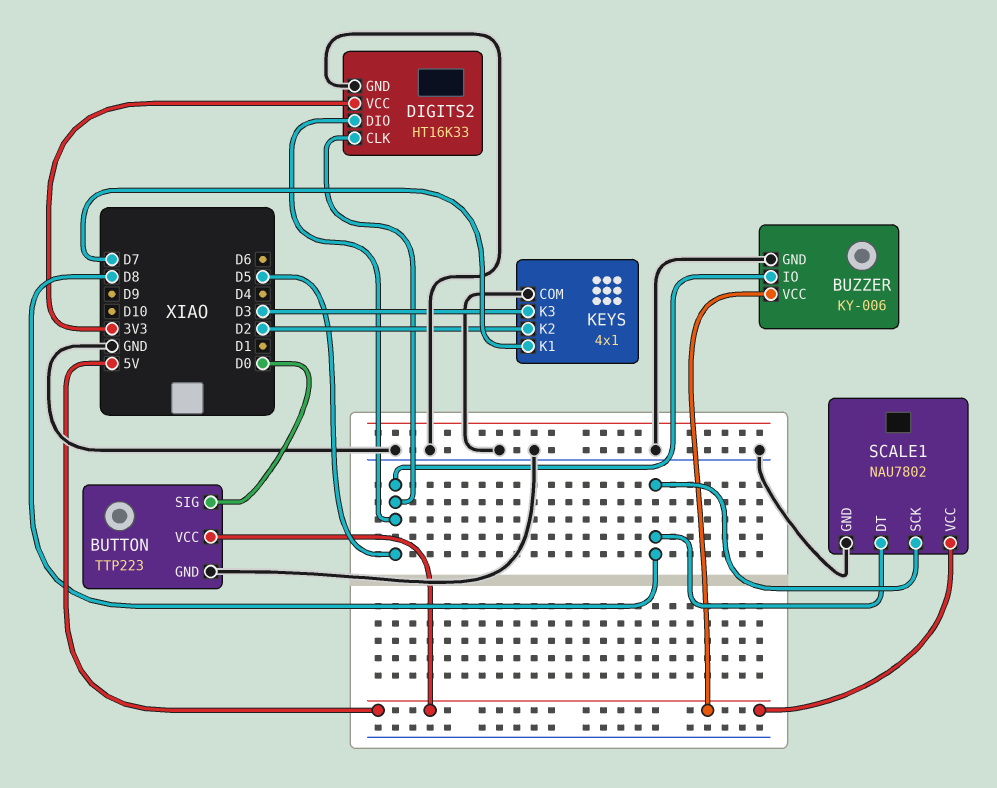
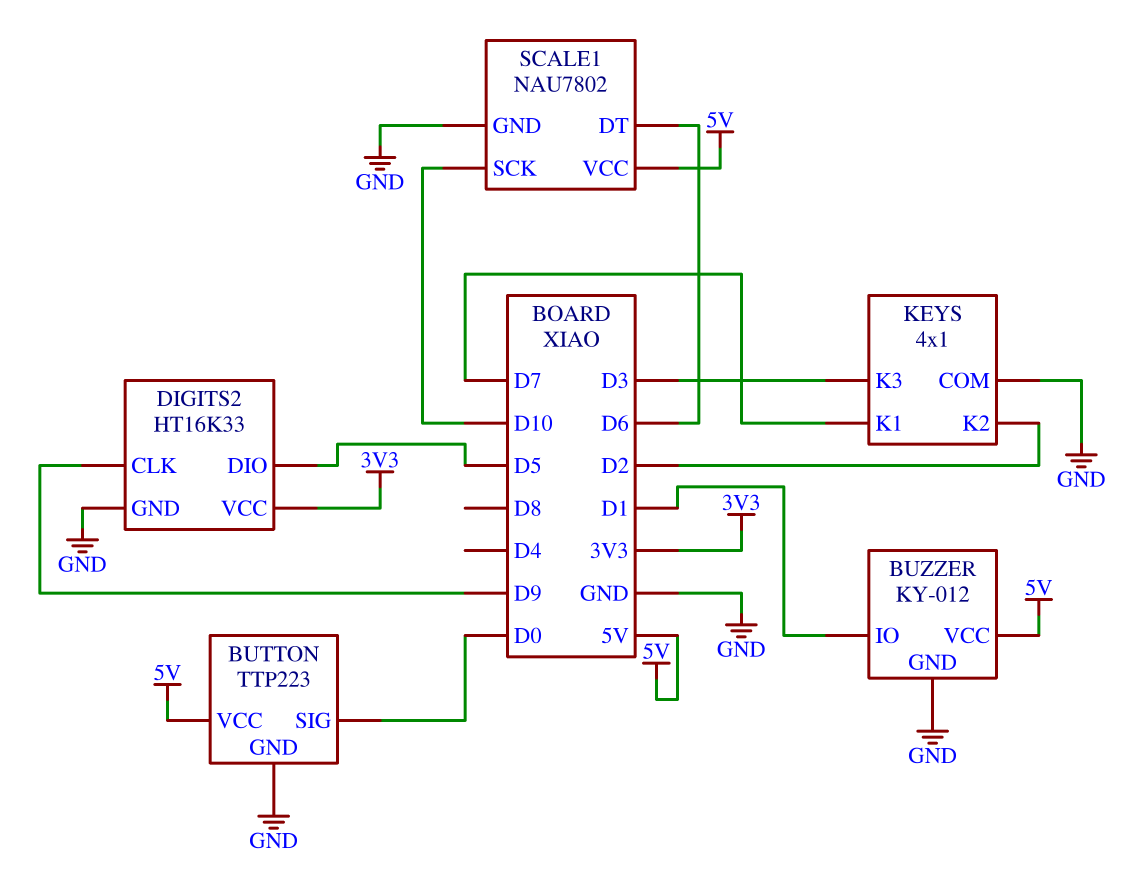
BUZZER: KY-006 -> KY-012
BUZZER pin IO: D5 -> D1
DIGITS2 pin CLK: D5 -> D9
SCALE1 pin DT: D8 -> D6
SCALE1 pin SCK: D8 -> D10

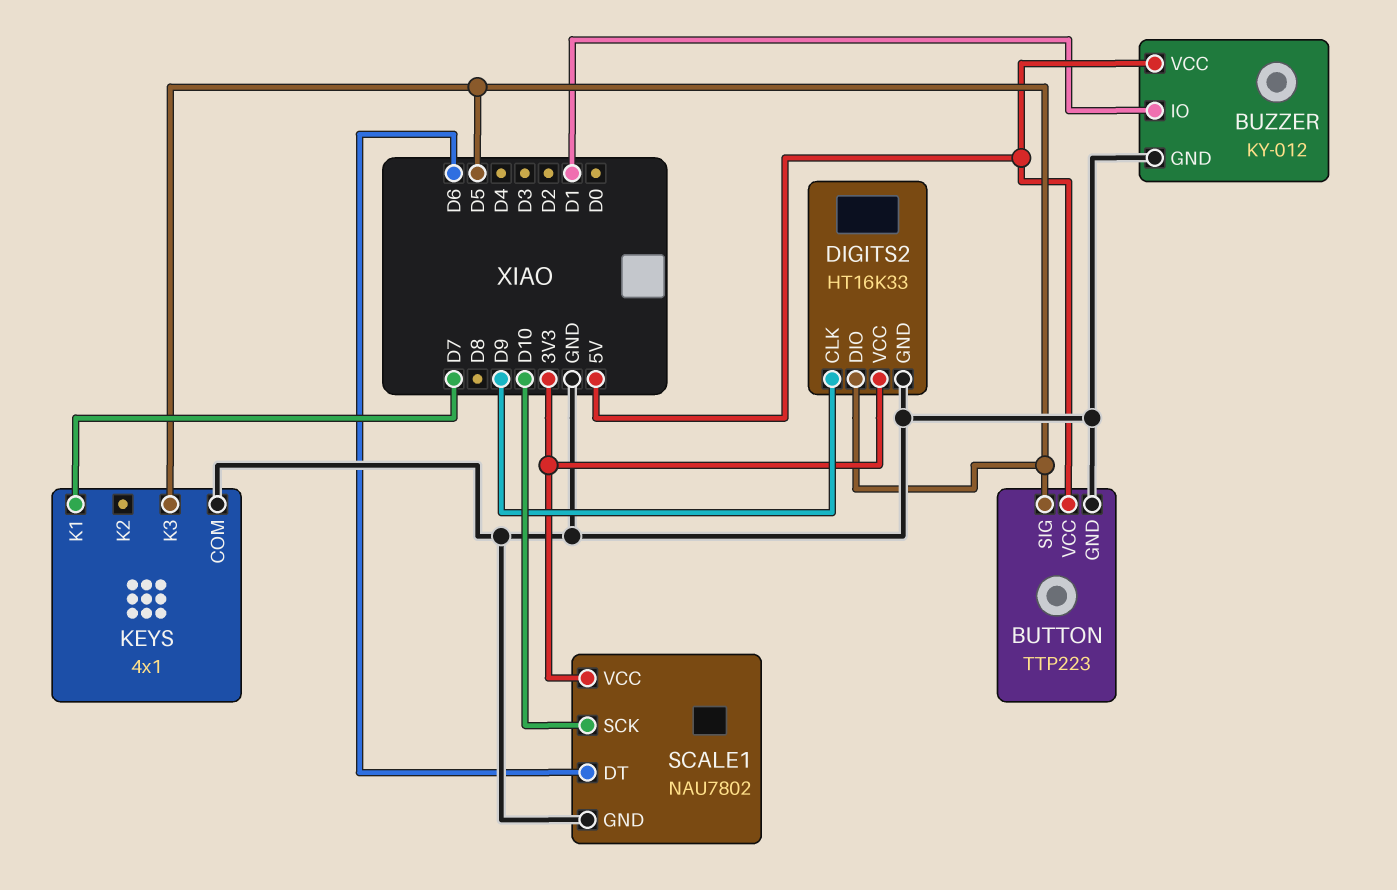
BUTTON pin SIG: D0 -> D5
KEYS pin K2: D2 -> none
KEYS pin K3: D3 -> D5
SCALE1 pin VCC: 5V -> 3V3

